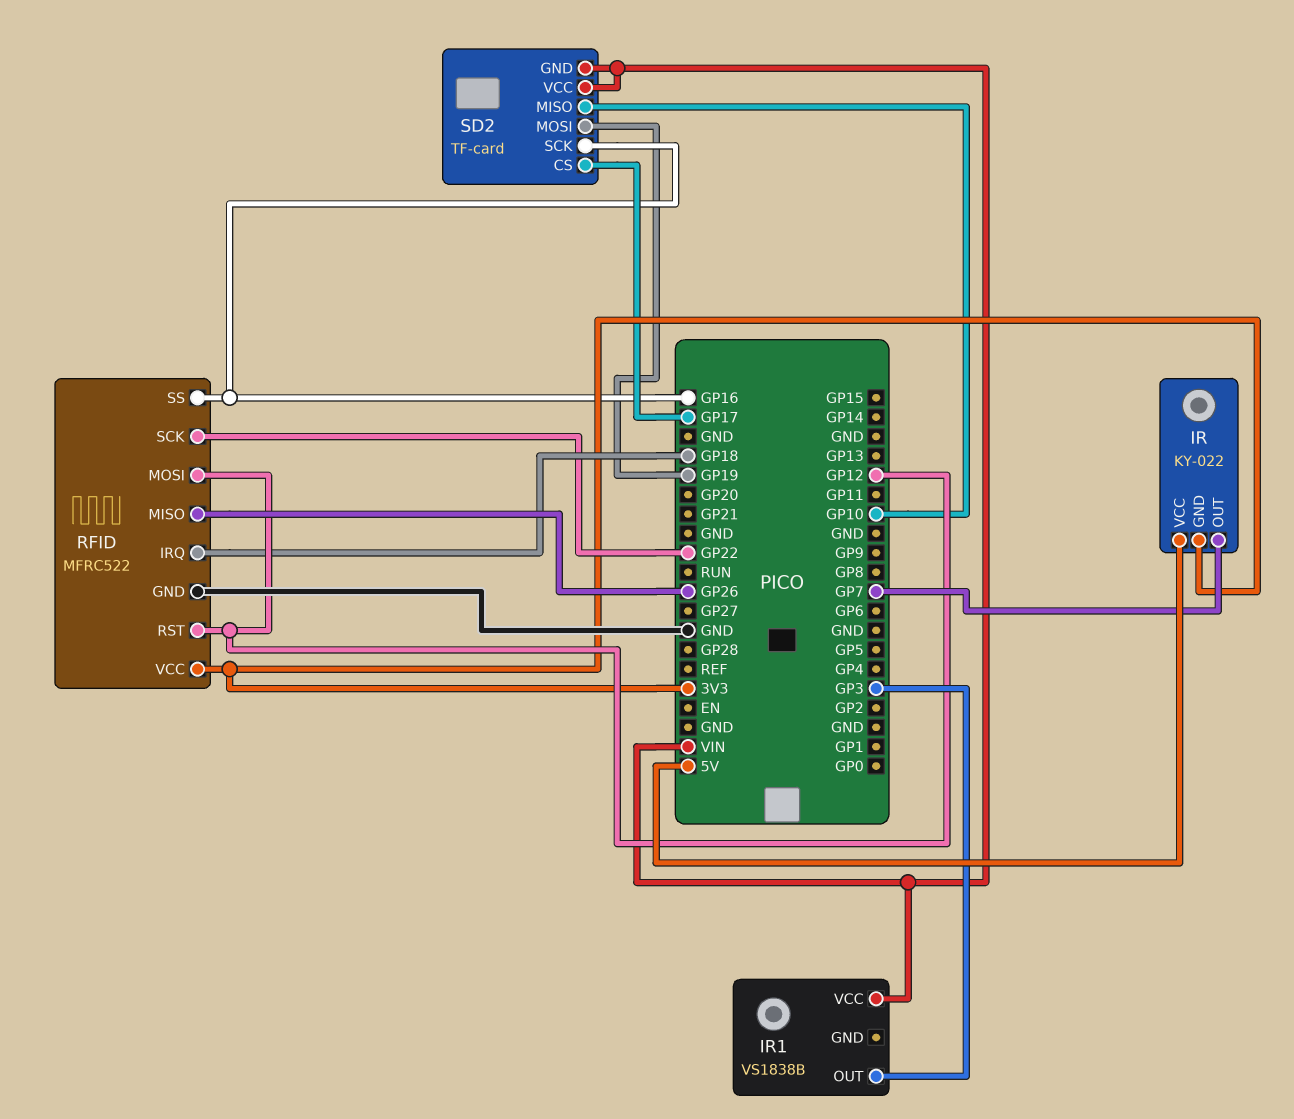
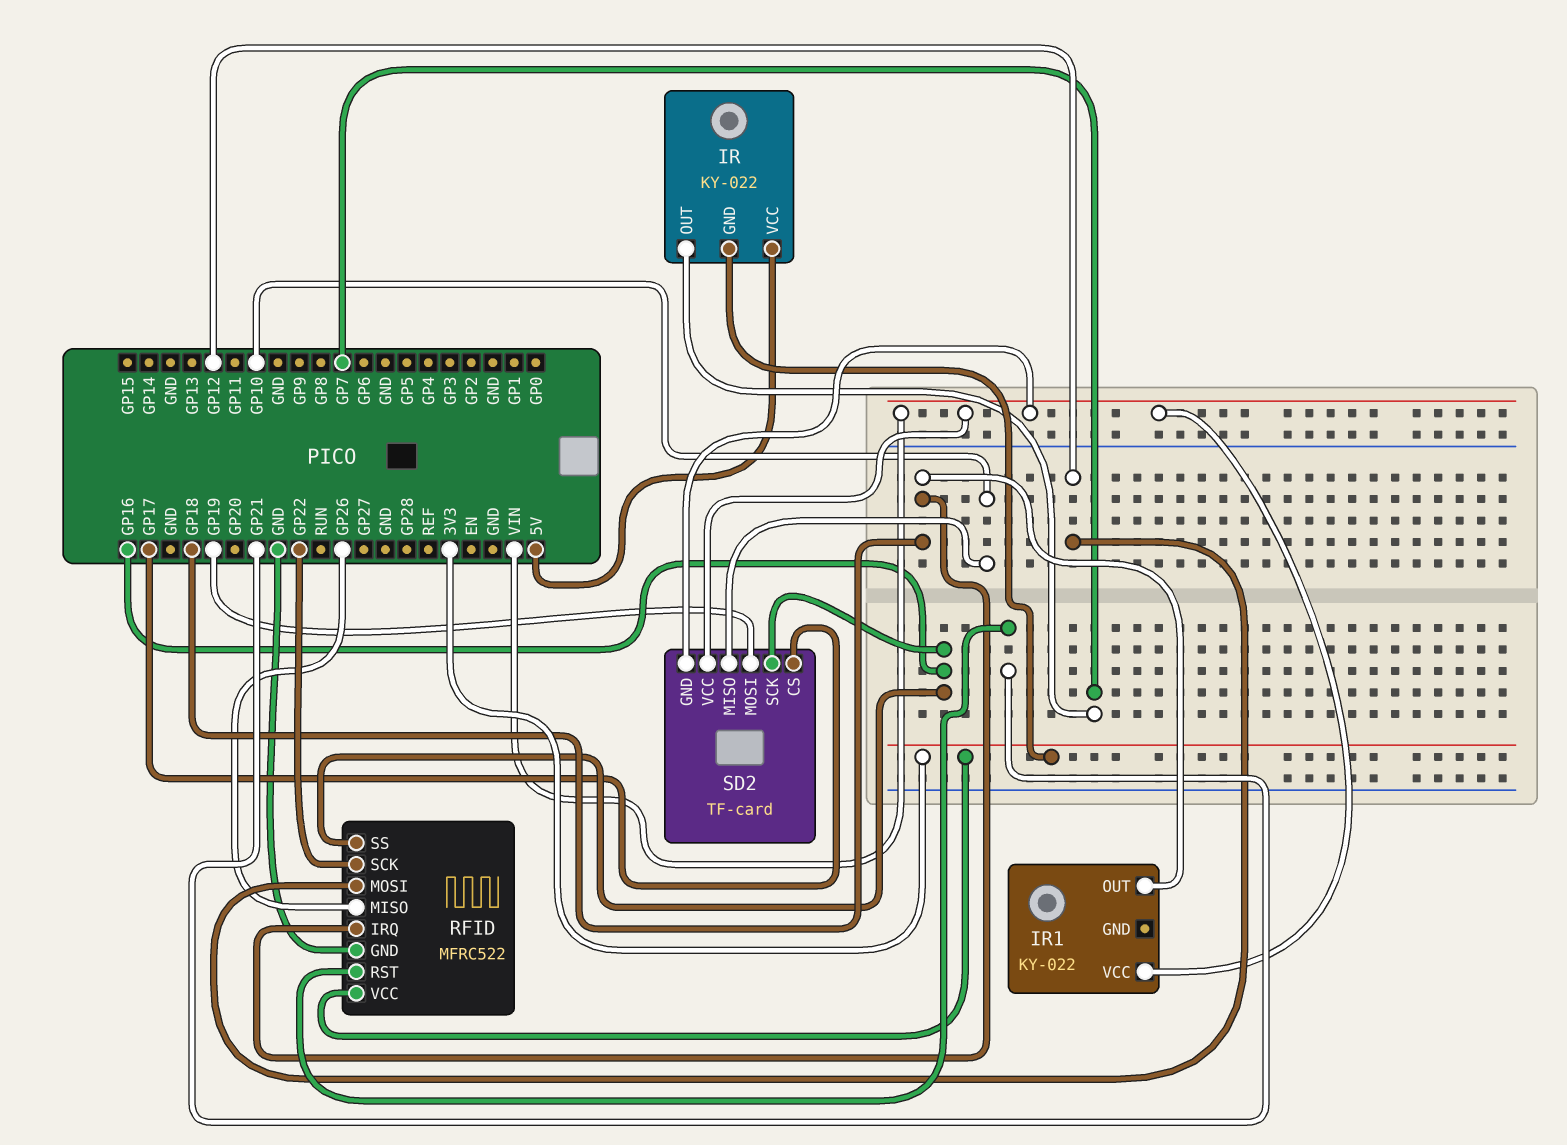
IR1: VS1838B -> KY-022
IR1 pin OUT: GP3 -> GP18
RFID pin RST: GP12 -> GP21

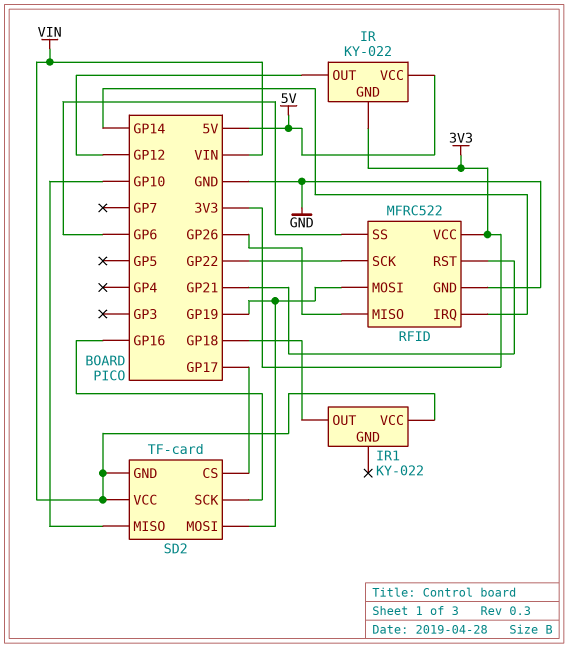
IR pin OUT: GP7 -> GP12
RFID pin IRQ: GP18 -> GP14
RFID pin MOSI: GP12 -> GP19
RFID pin SS: GP16 -> GP6

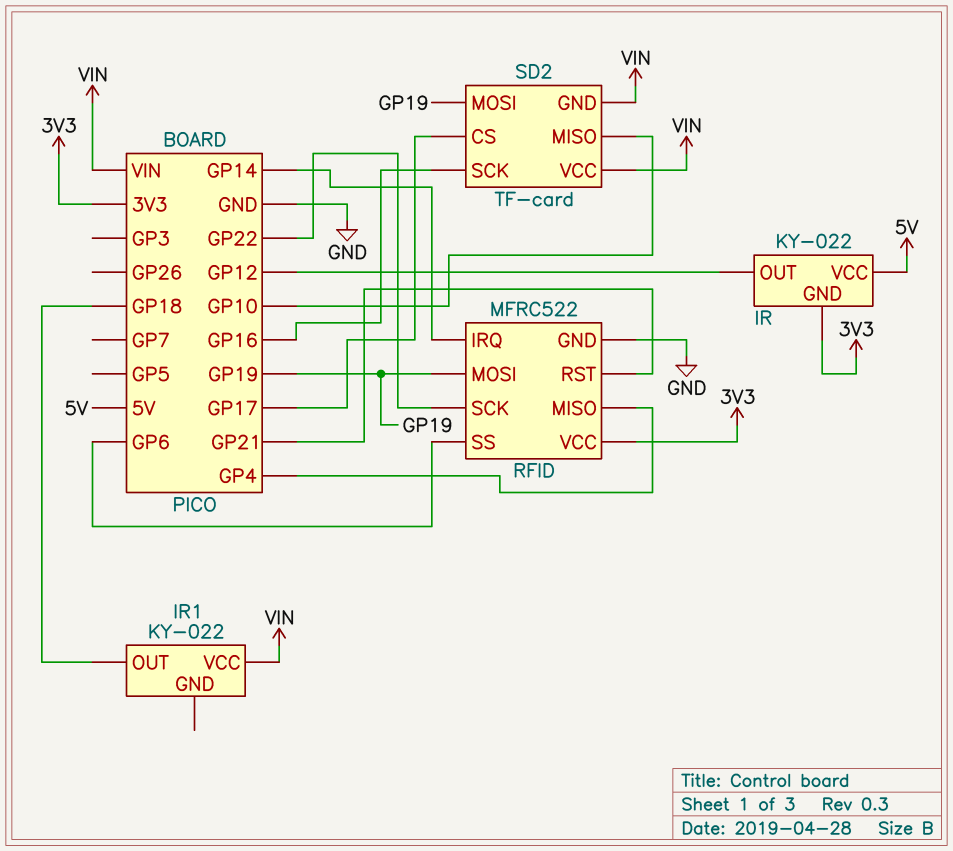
RFID pin MISO: GP26 -> GP4

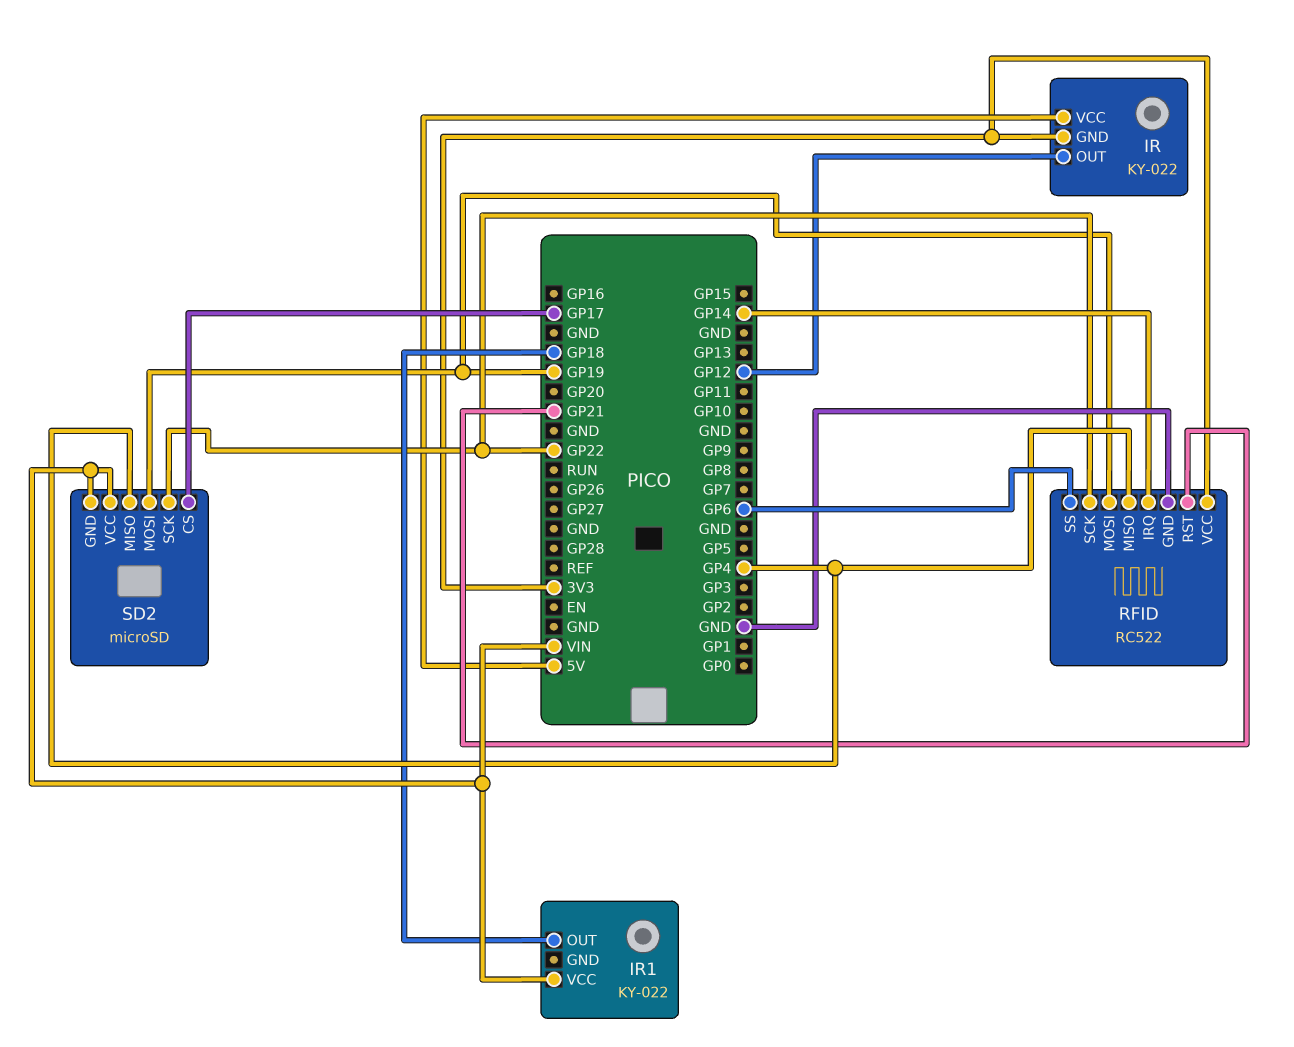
RFID: MFRC522 -> RC522
SD2: TF-card -> microSD
SD2 pin MISO: GP10 -> GP4
SD2 pin SCK: GP16 -> GP22

